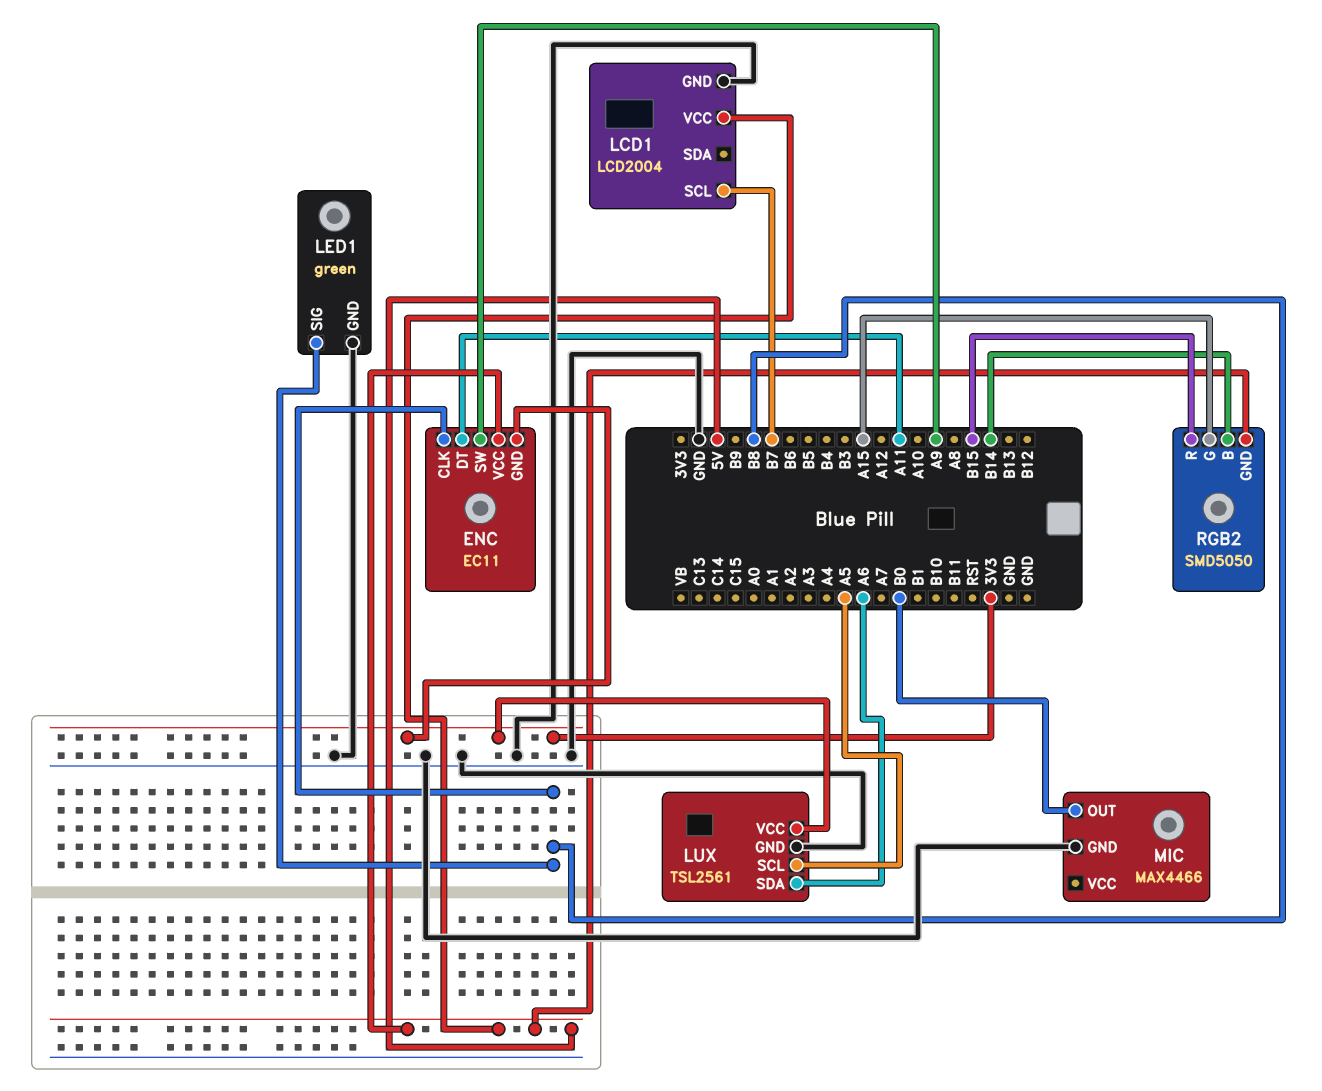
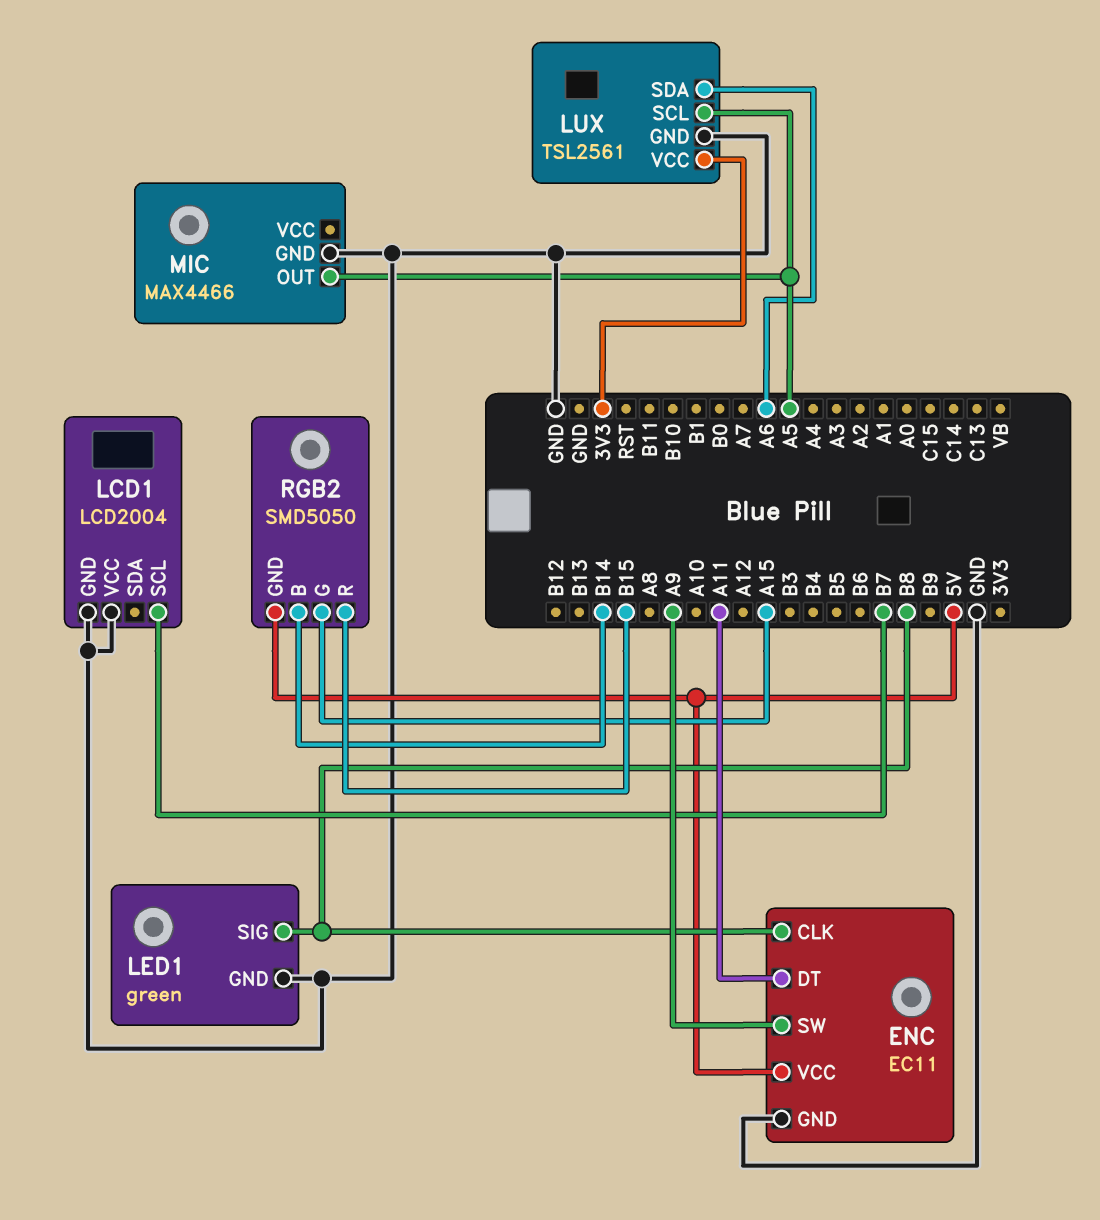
ENC pin GND: 3V3 -> GND
LCD1 pin VCC: 5V -> GND
MIC pin OUT: B0 -> A5

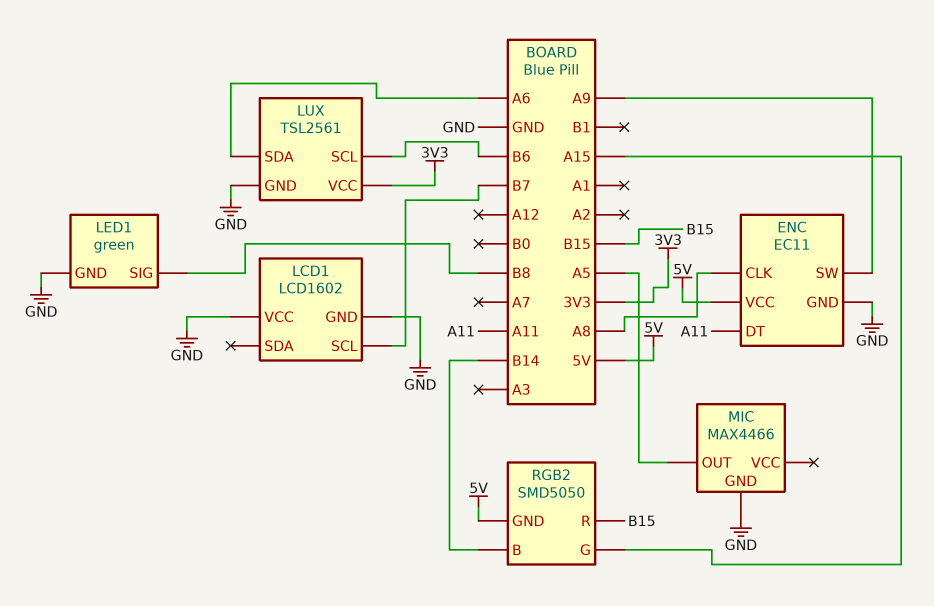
ENC pin CLK: B8 -> A8
LCD1: LCD2004 -> LCD1602
LUX pin SCL: A5 -> B6

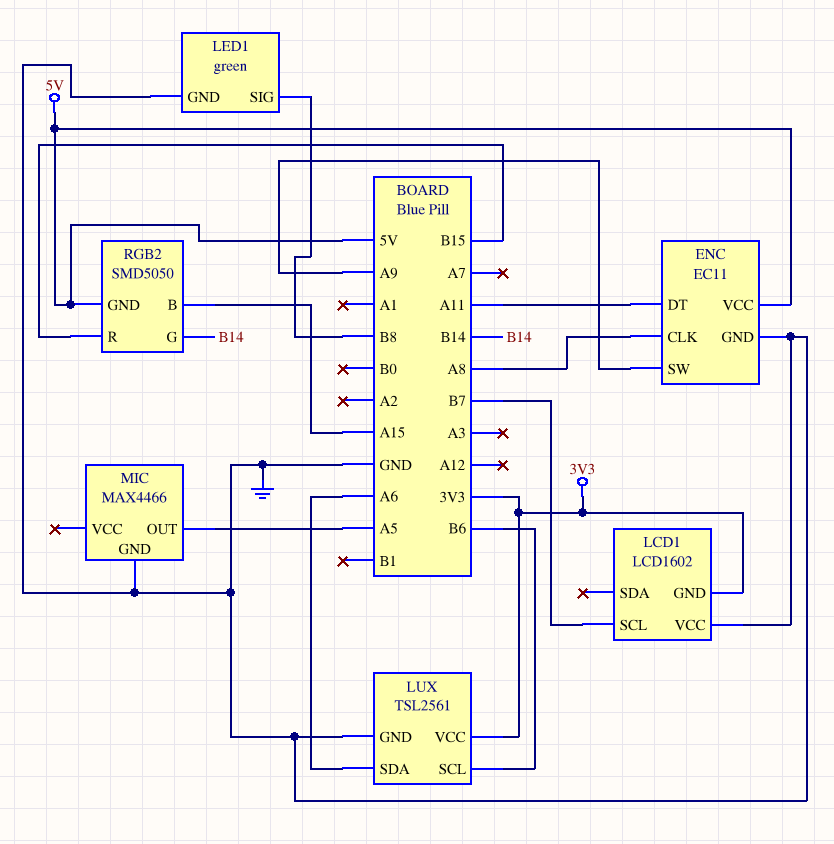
LCD1 pin GND: GND -> 3V3
RGB2 pin B: B14 -> A15
RGB2 pin G: A15 -> B14

